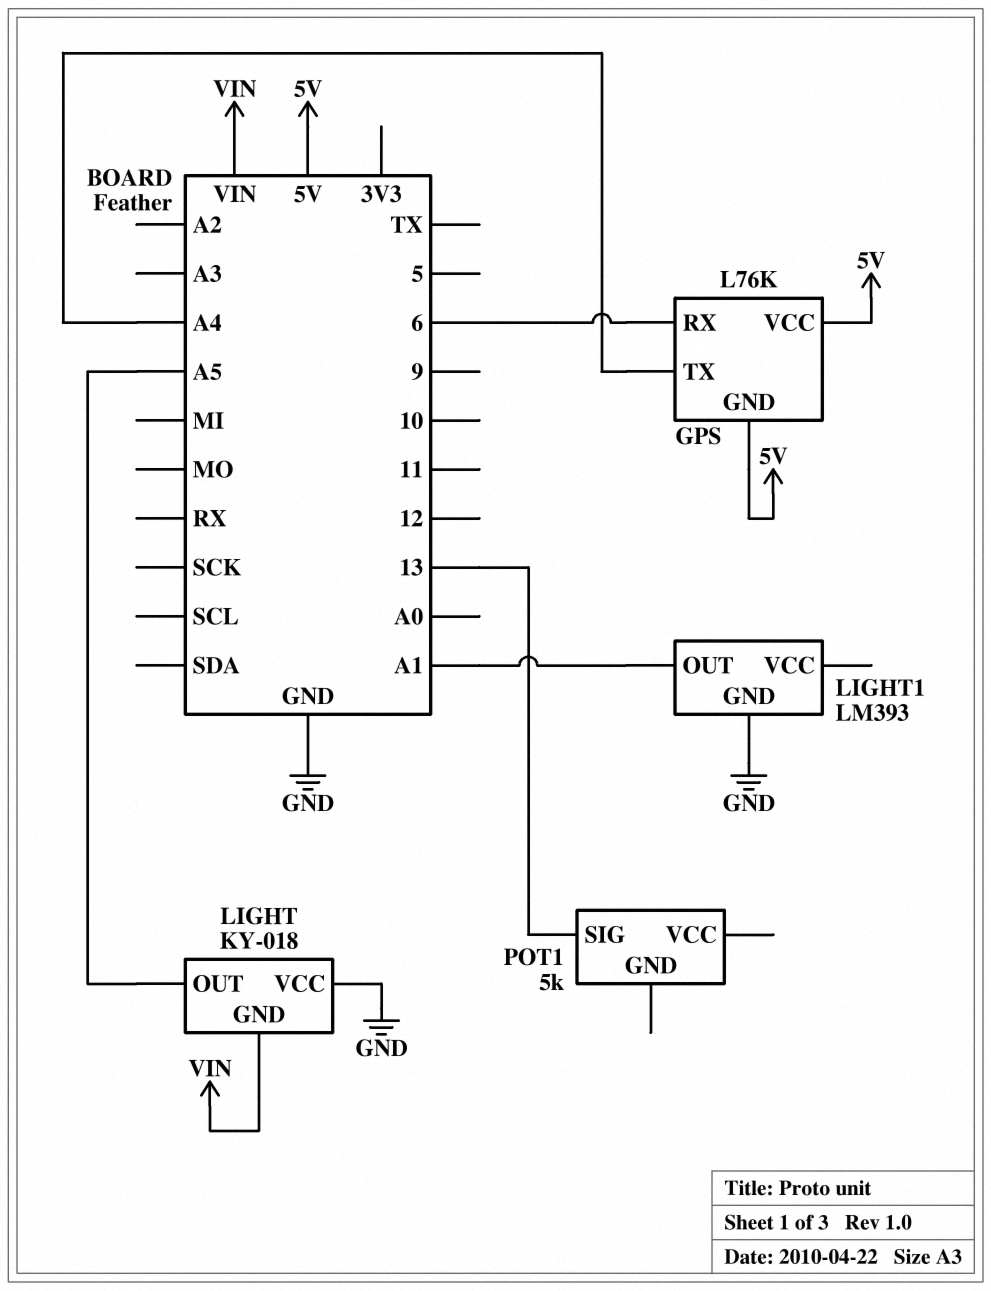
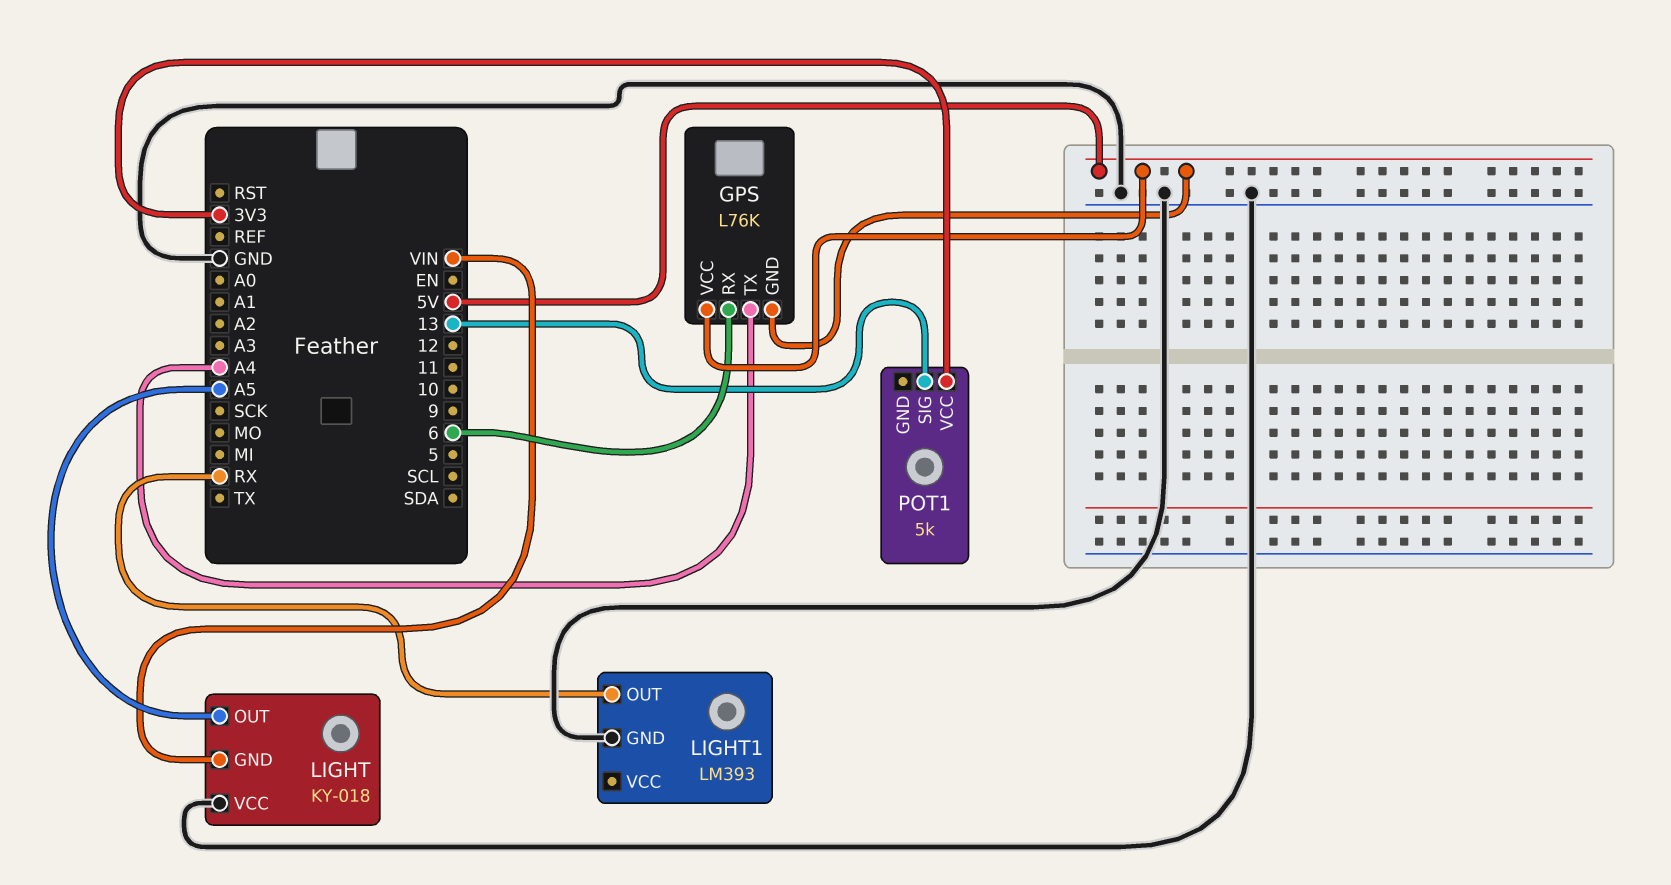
LIGHT1 pin OUT: A1 -> RX
POT1 pin VCC: none -> 3V3

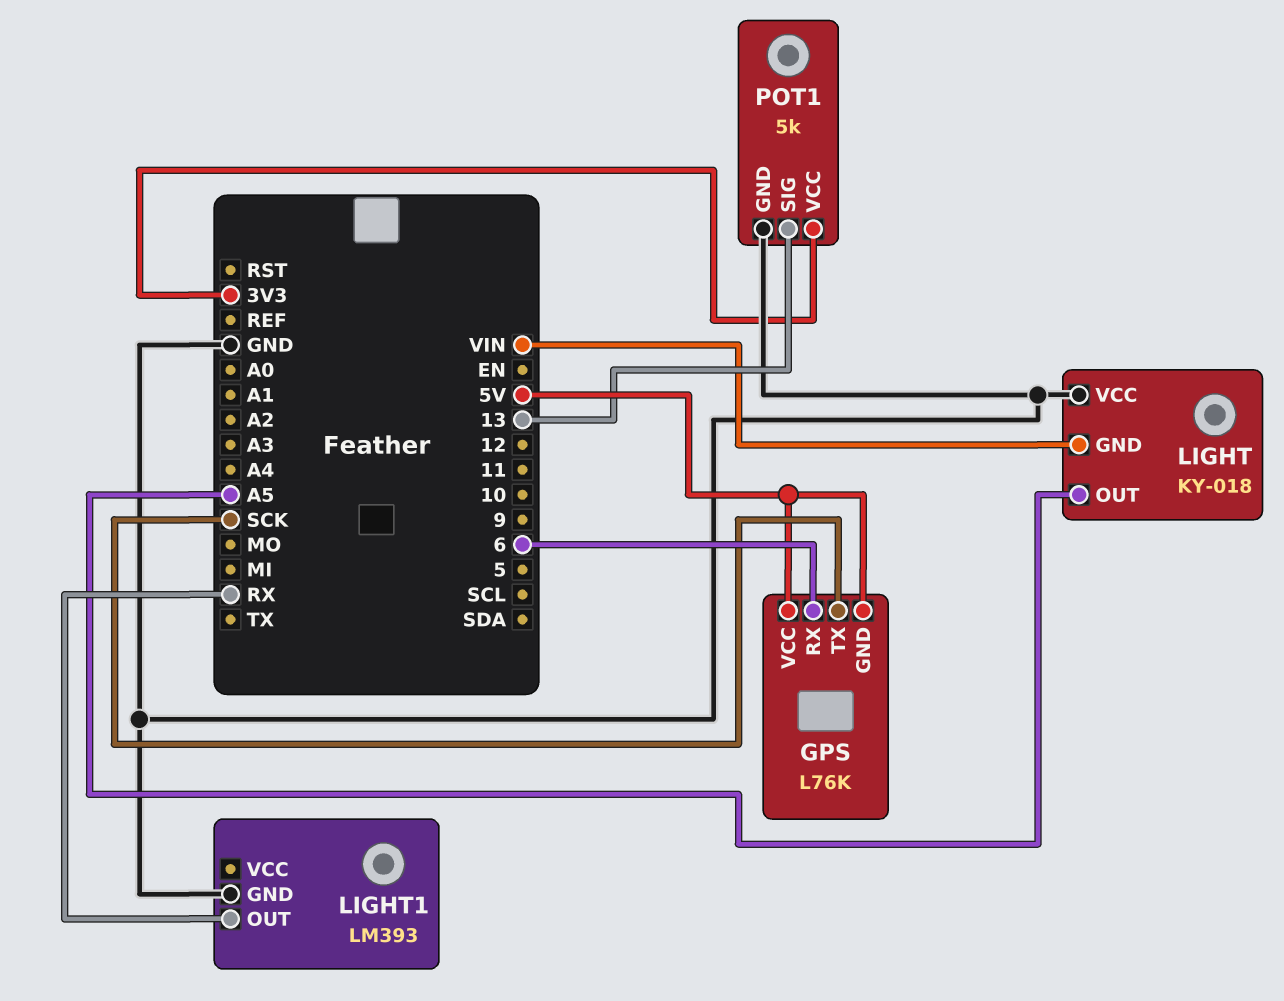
GPS pin TX: A4 -> SCK
POT1 pin GND: none -> GND

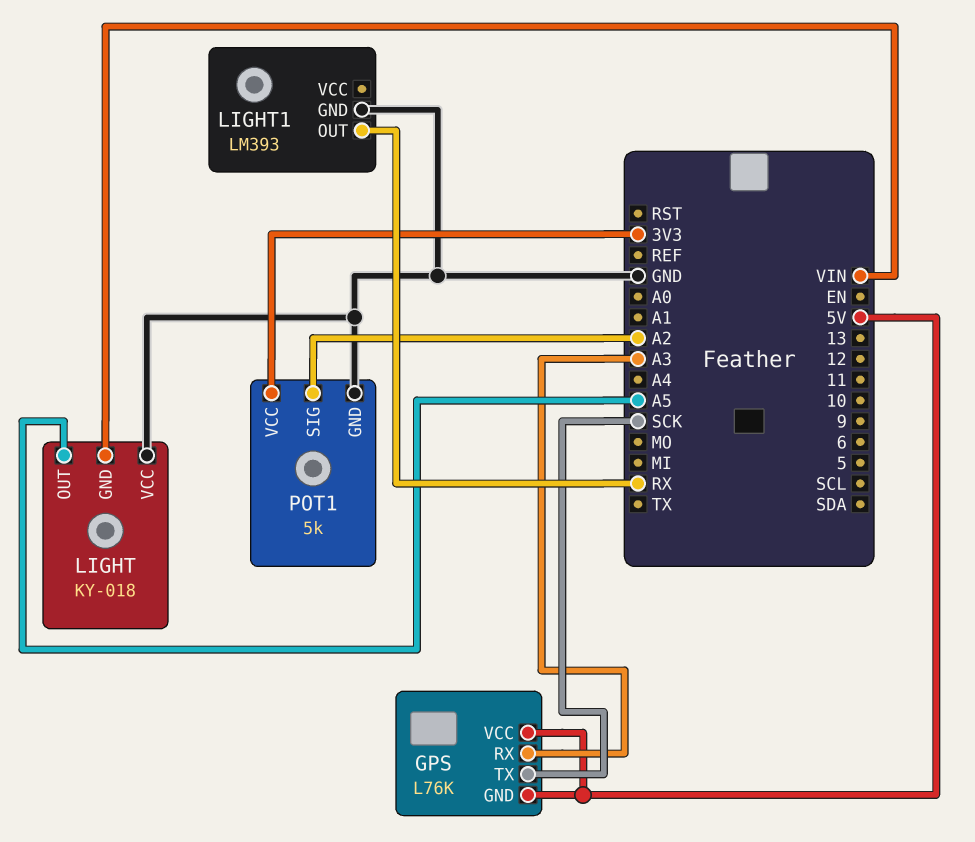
GPS pin RX: 6 -> A3
POT1 pin SIG: 13 -> A2

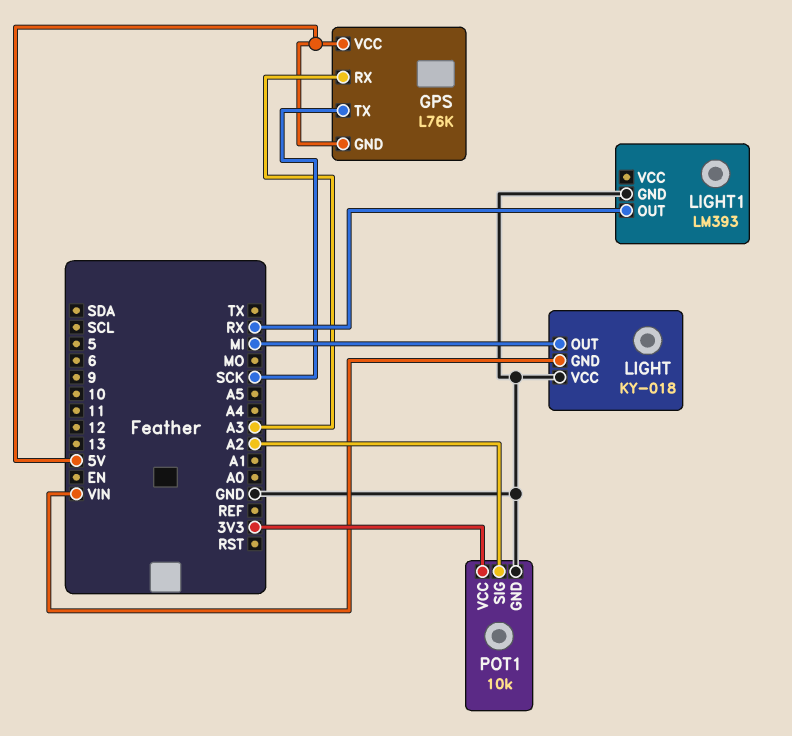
LIGHT pin OUT: A5 -> MI
POT1: 5k -> 10k

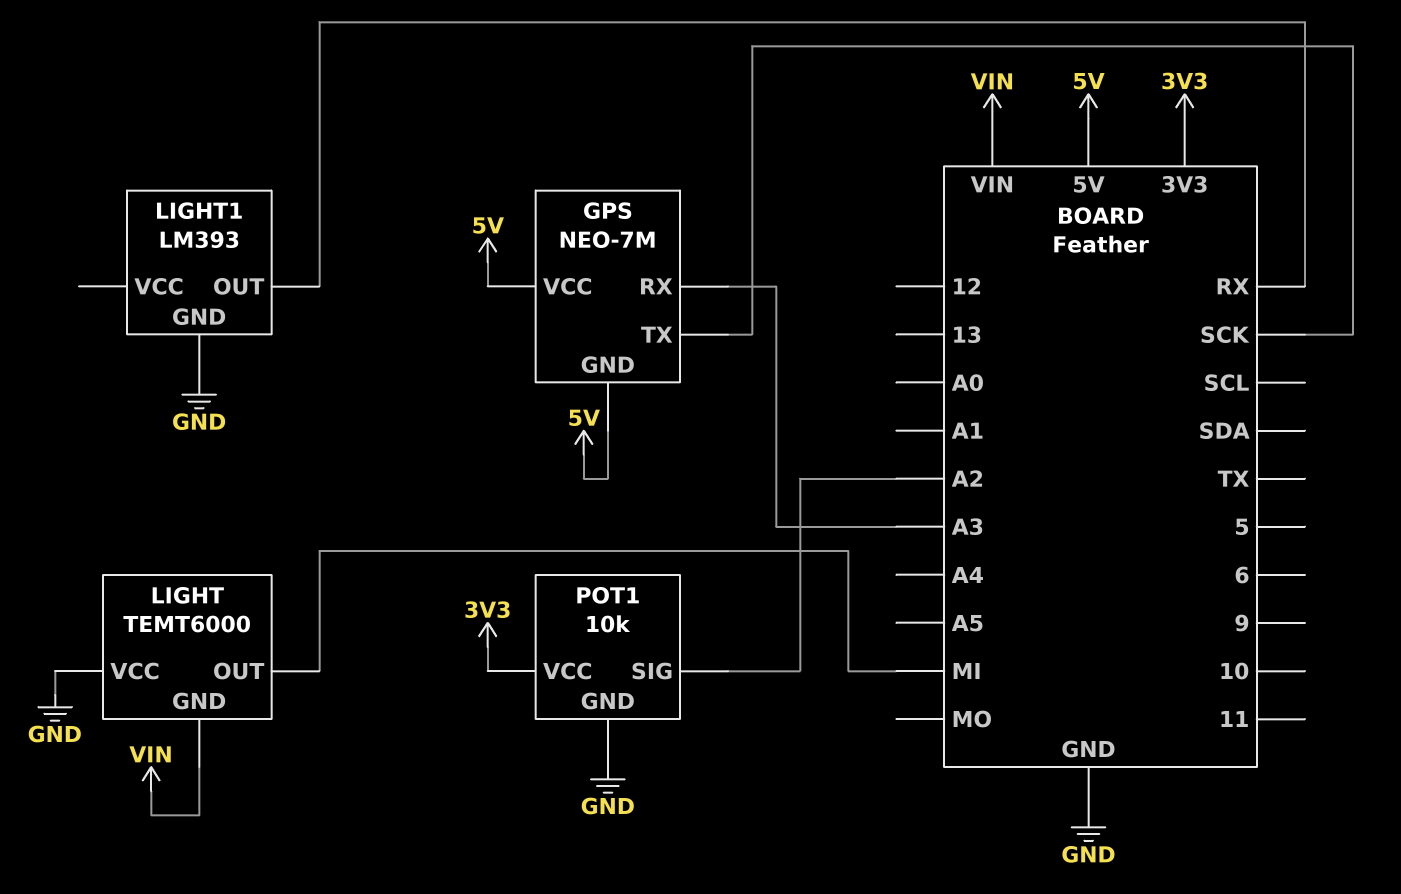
GPS: L76K -> NEO-7M
LIGHT: KY-018 -> TEMT6000

